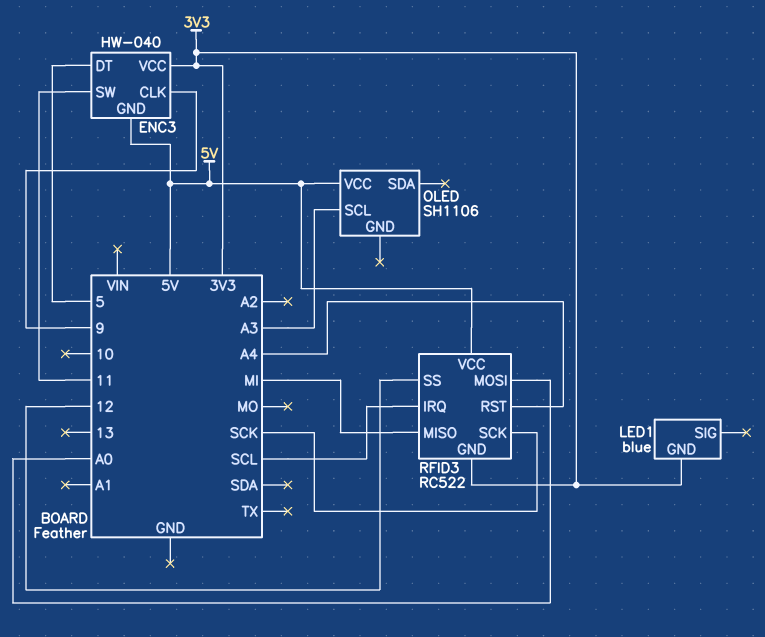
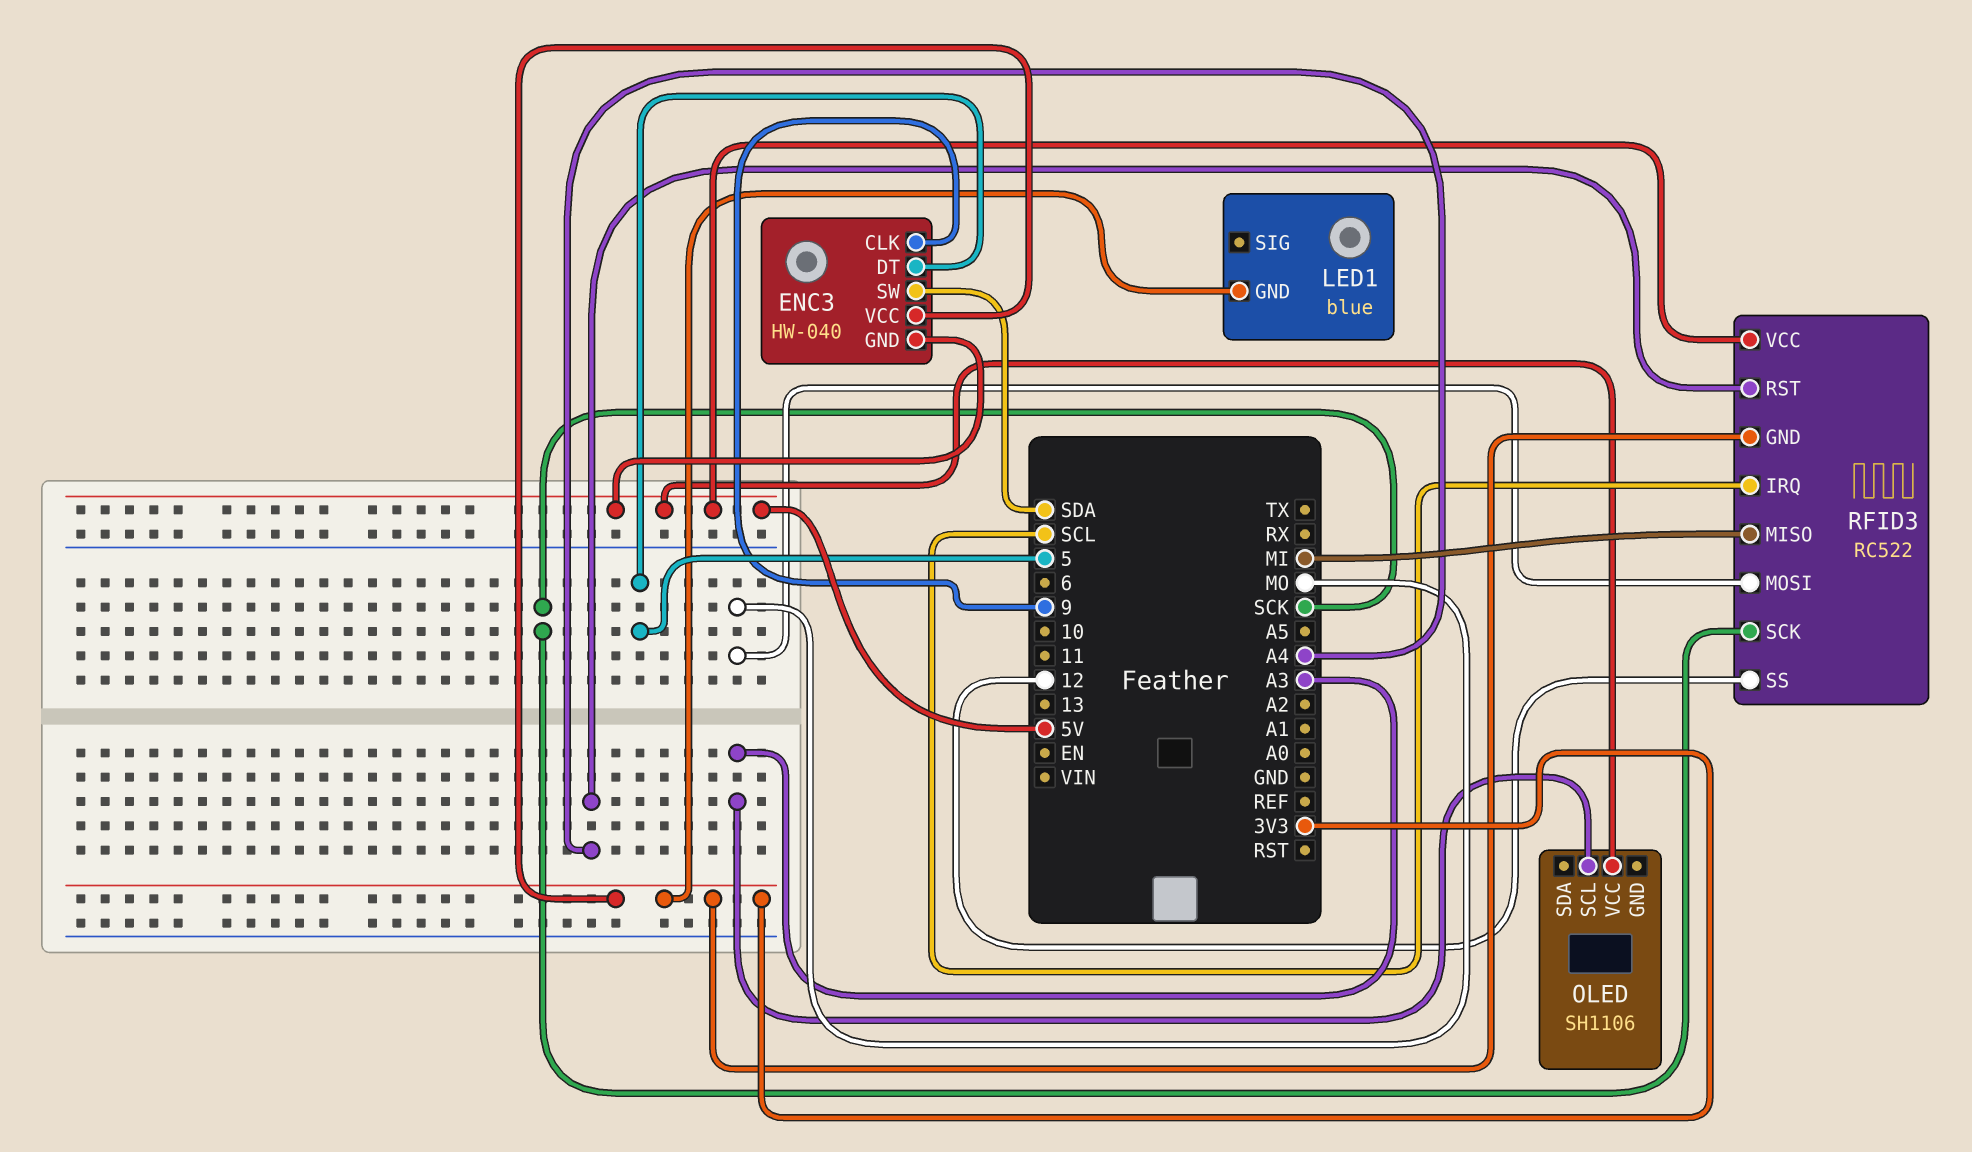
ENC3 pin SW: 11 -> SDA
RFID3 pin MOSI: A0 -> MO

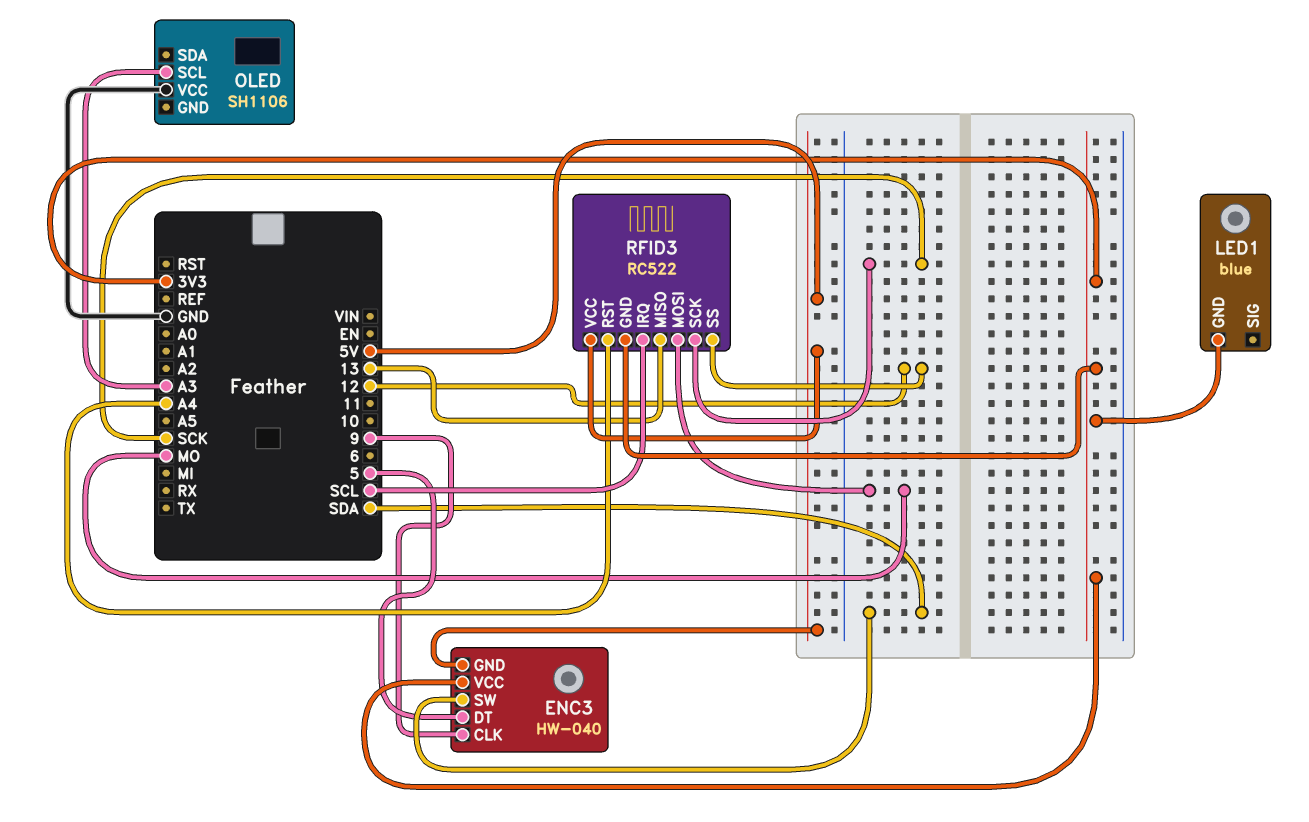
OLED pin VCC: 5V -> GND
RFID3 pin MISO: MI -> 13

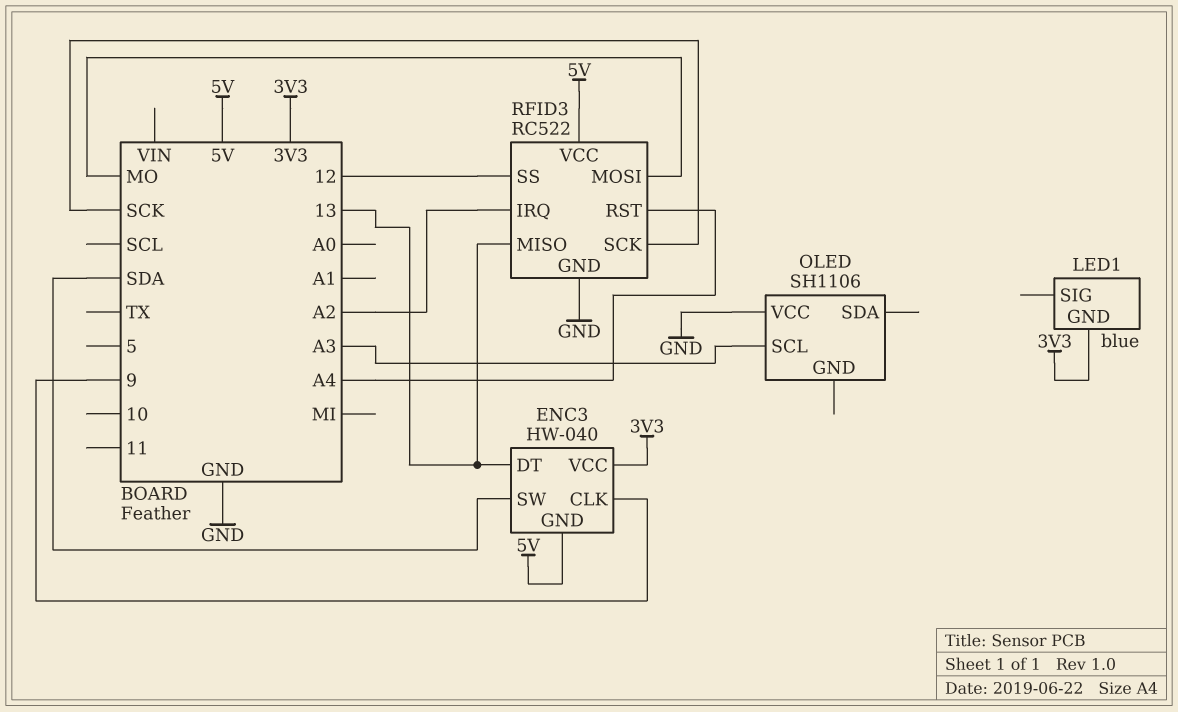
ENC3 pin DT: 5 -> 13
RFID3 pin GND: 3V3 -> GND
RFID3 pin IRQ: SCL -> A2

